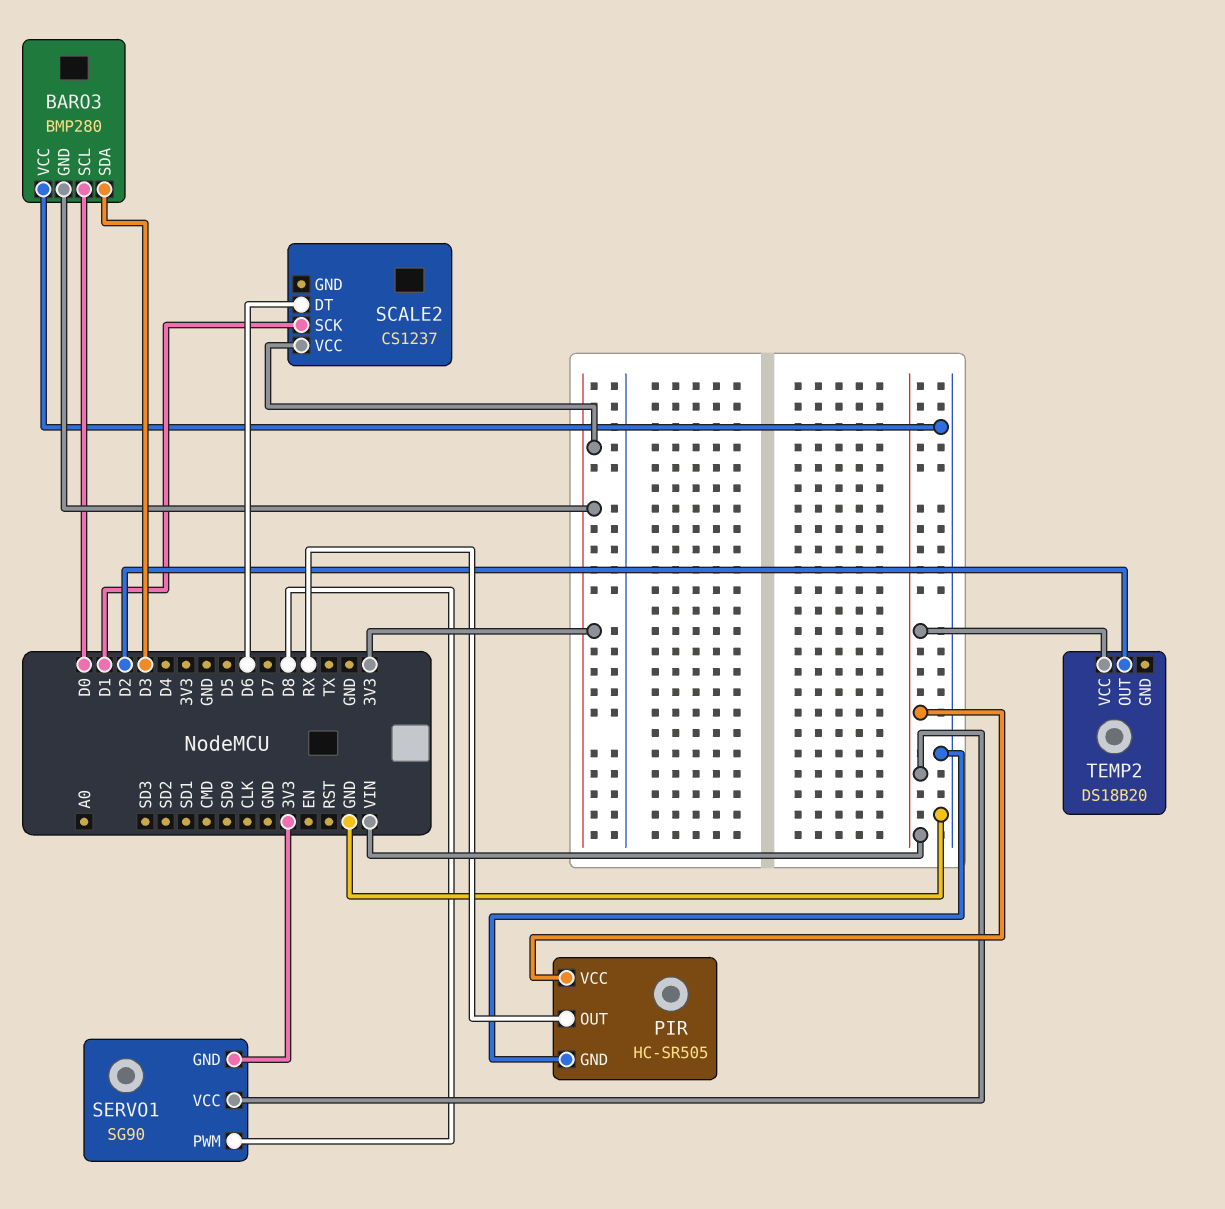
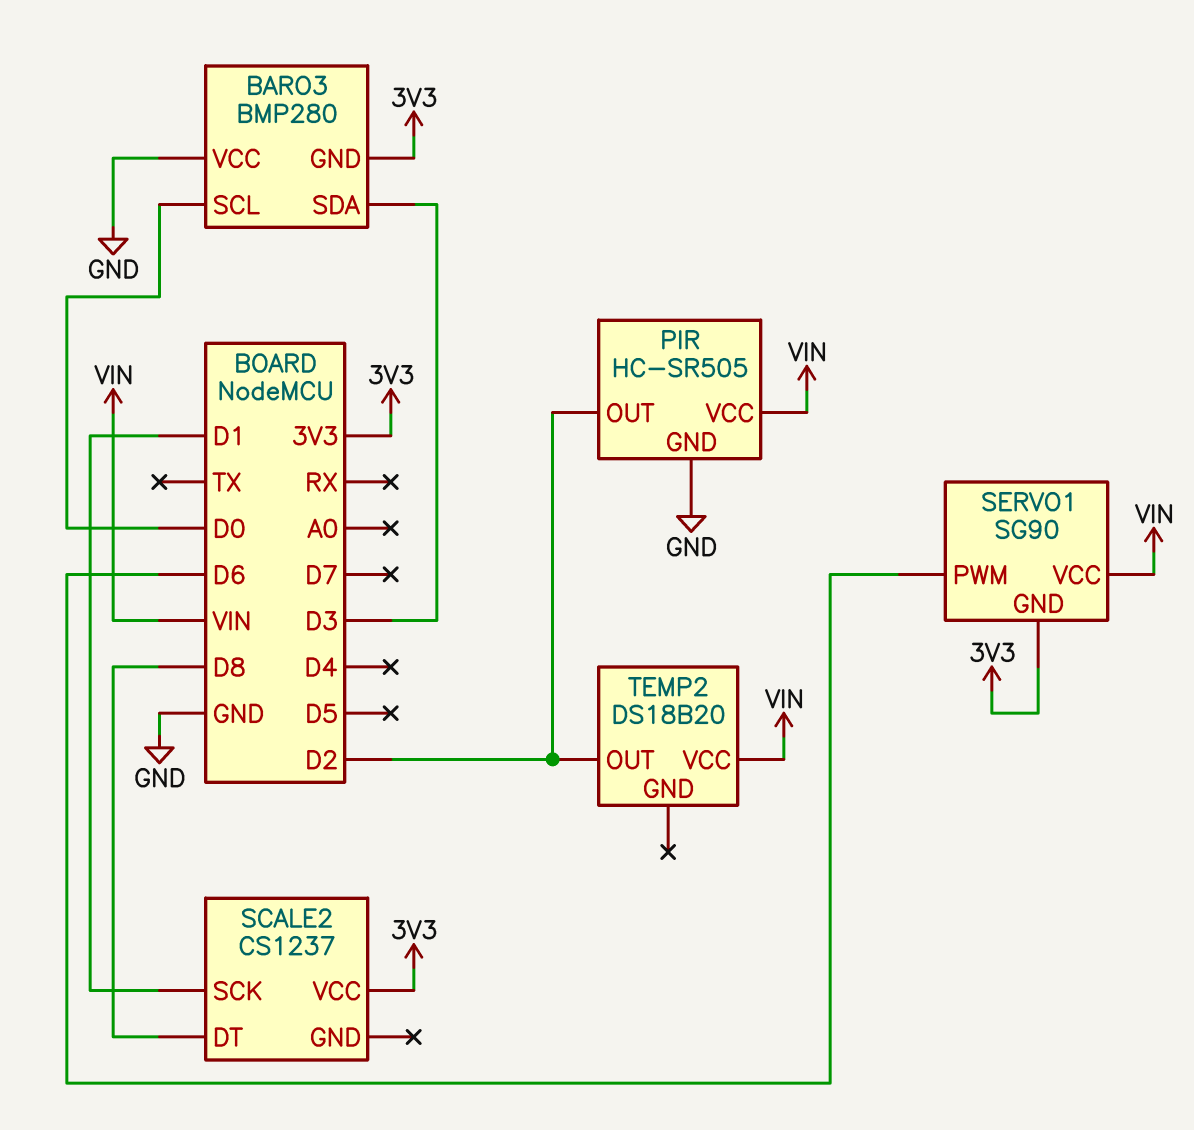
PIR pin OUT: RX -> D2
SCALE2 pin DT: D6 -> D8
SERVO1 pin PWM: D8 -> D6

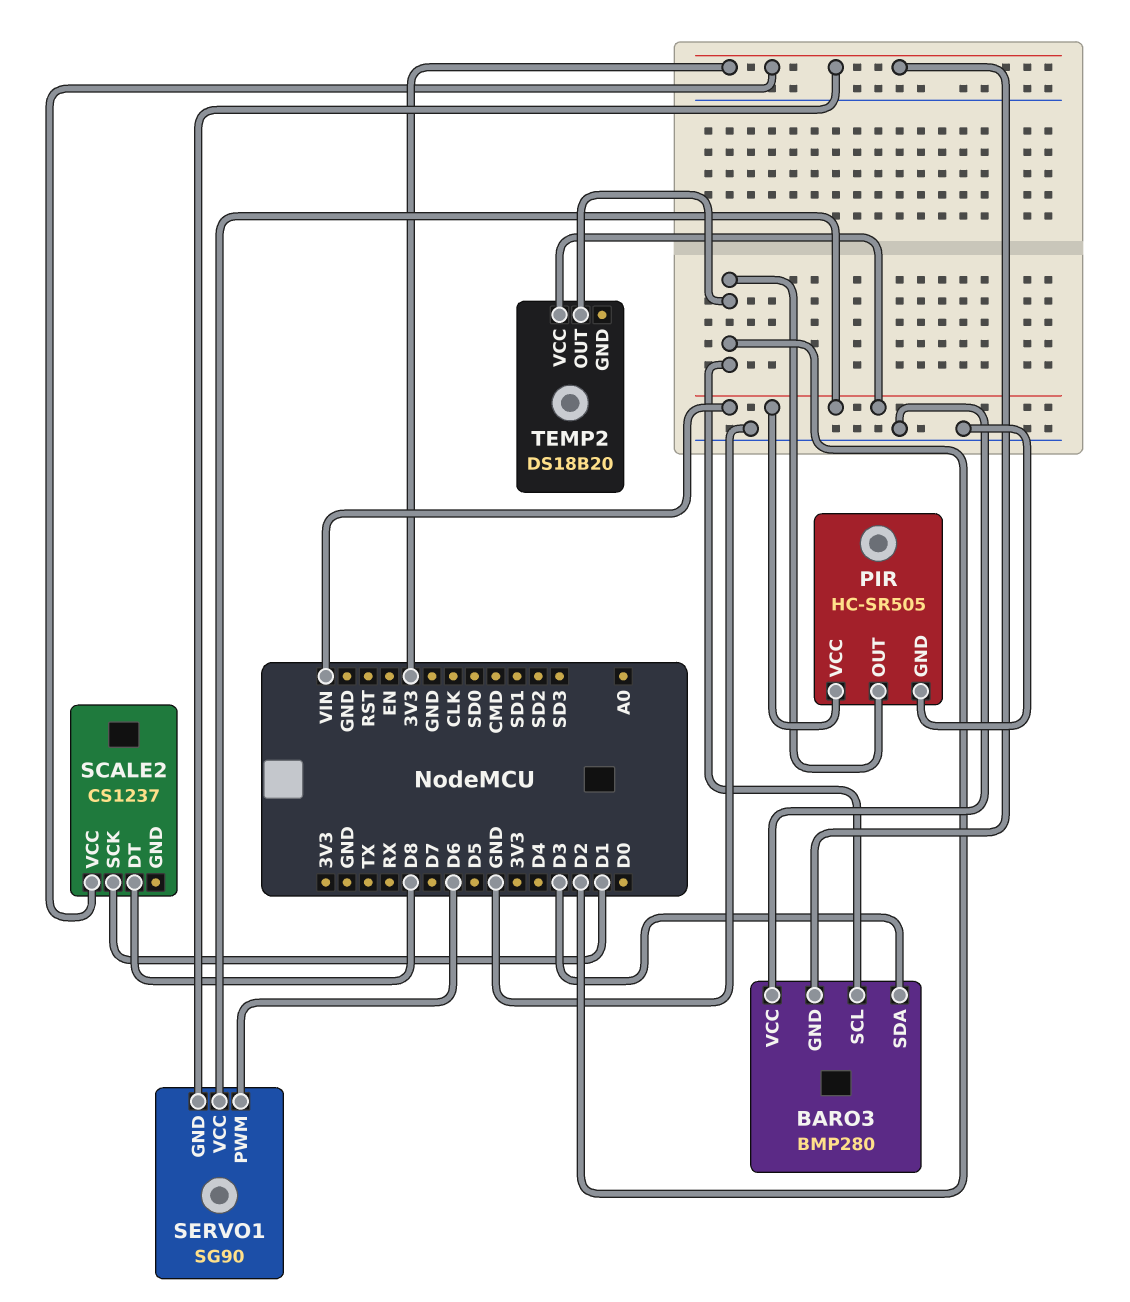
BARO3 pin SCL: D0 -> D2

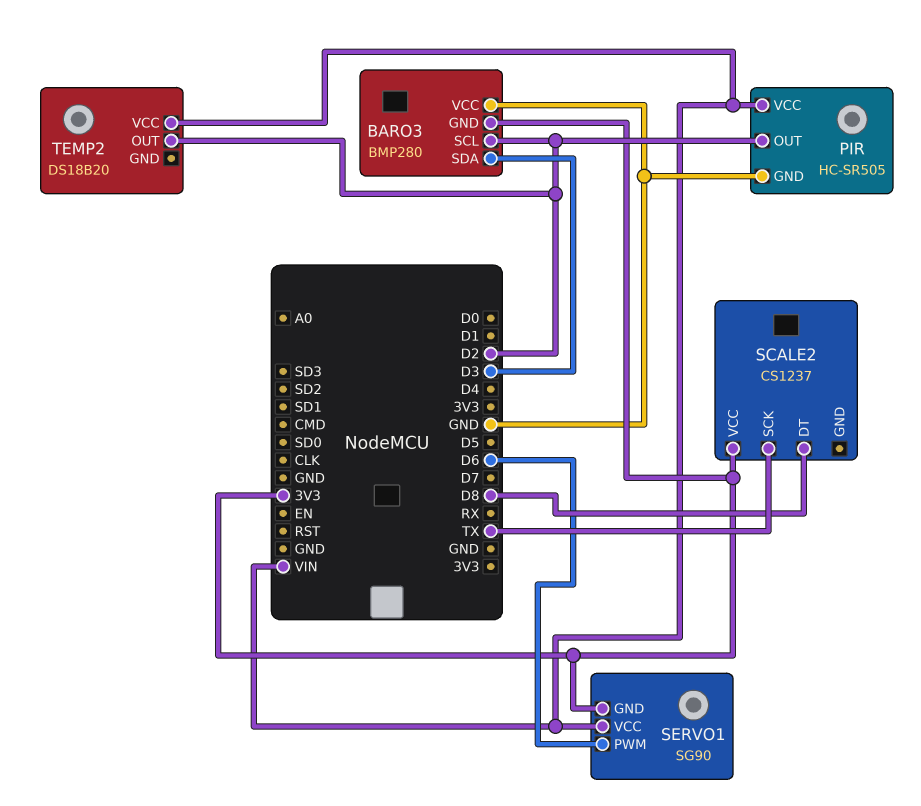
SCALE2 pin SCK: D1 -> TX

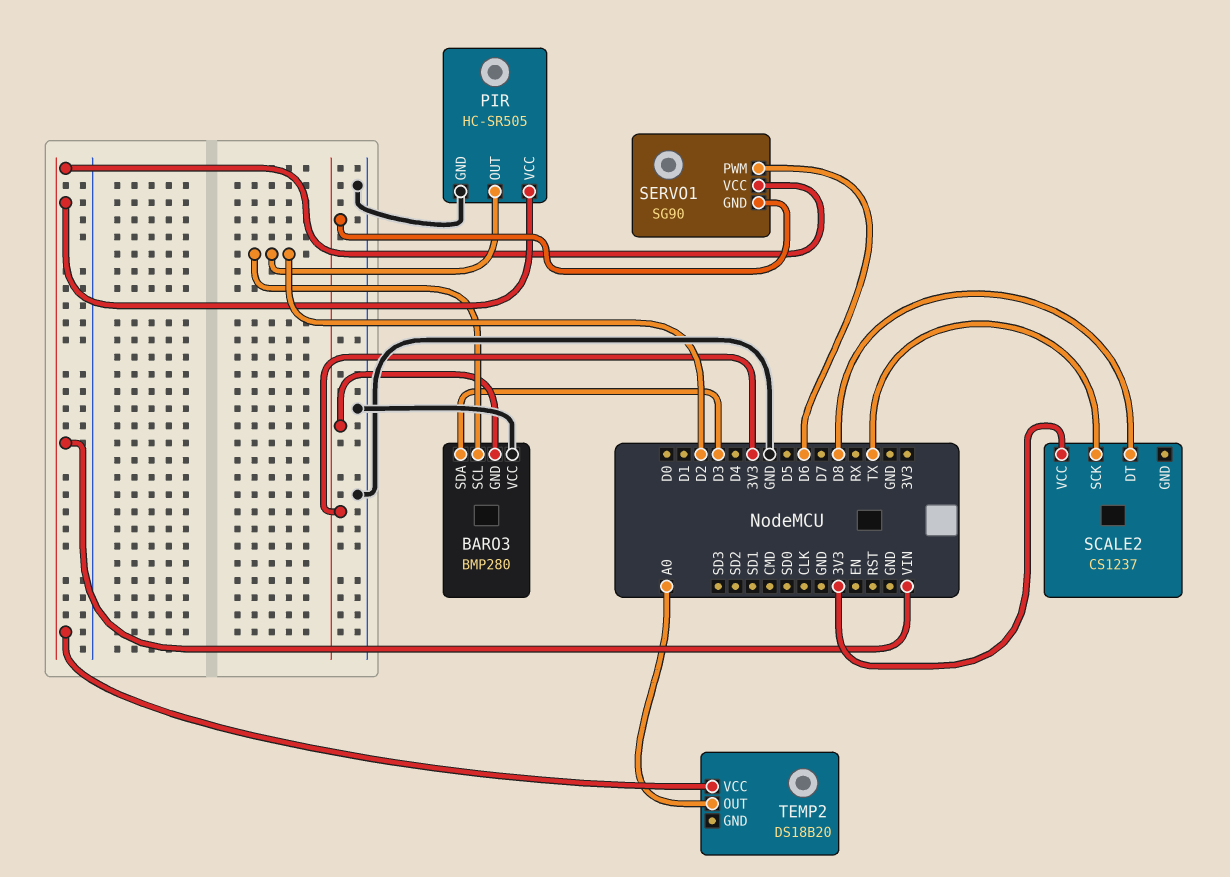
TEMP2 pin OUT: D2 -> A0

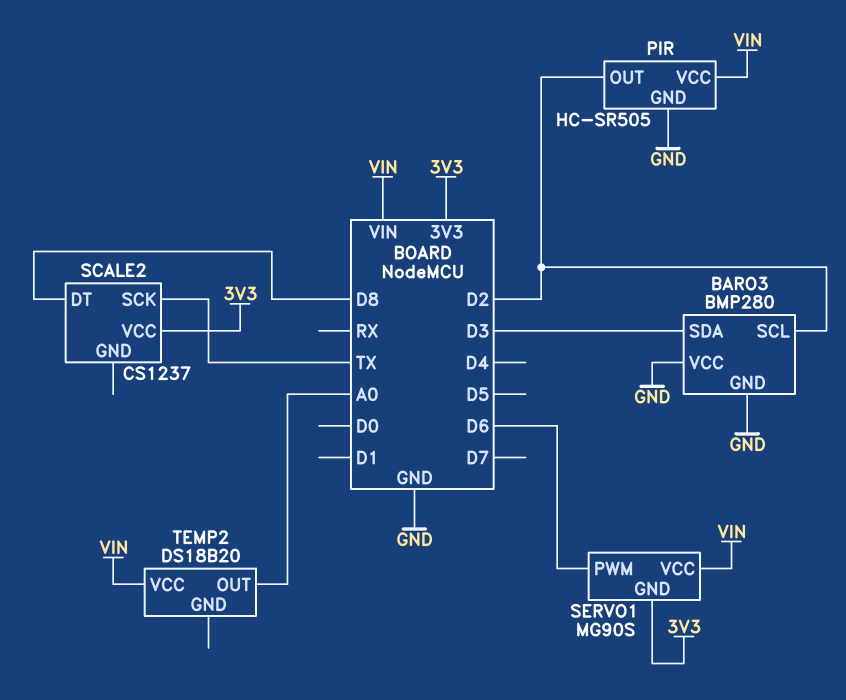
BARO3 pin GND: 3V3 -> GND
SERVO1: SG90 -> MG90S

